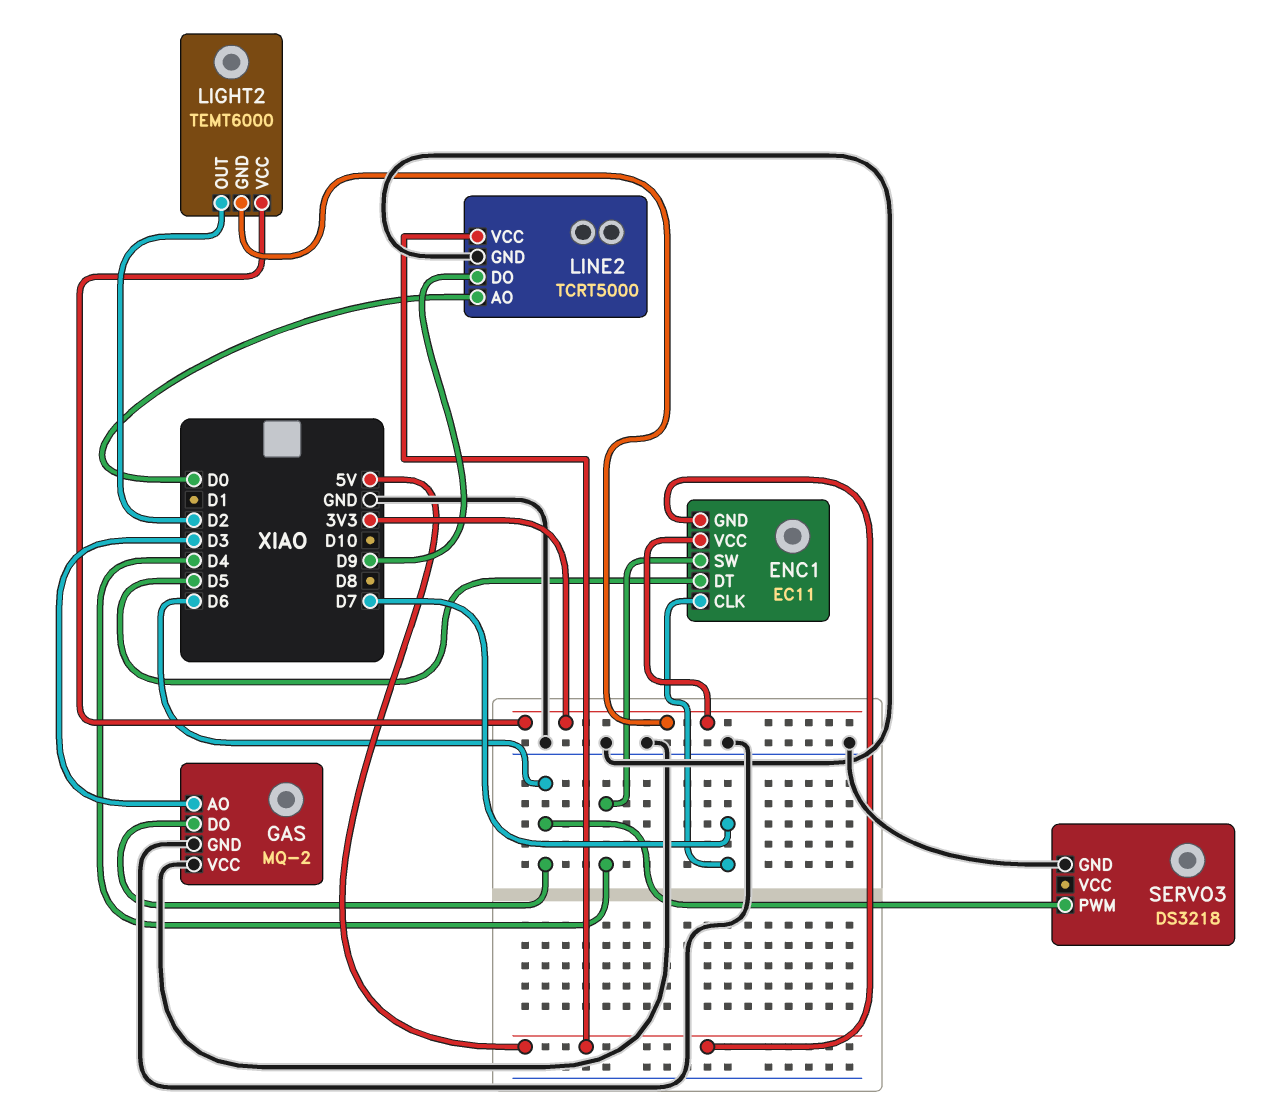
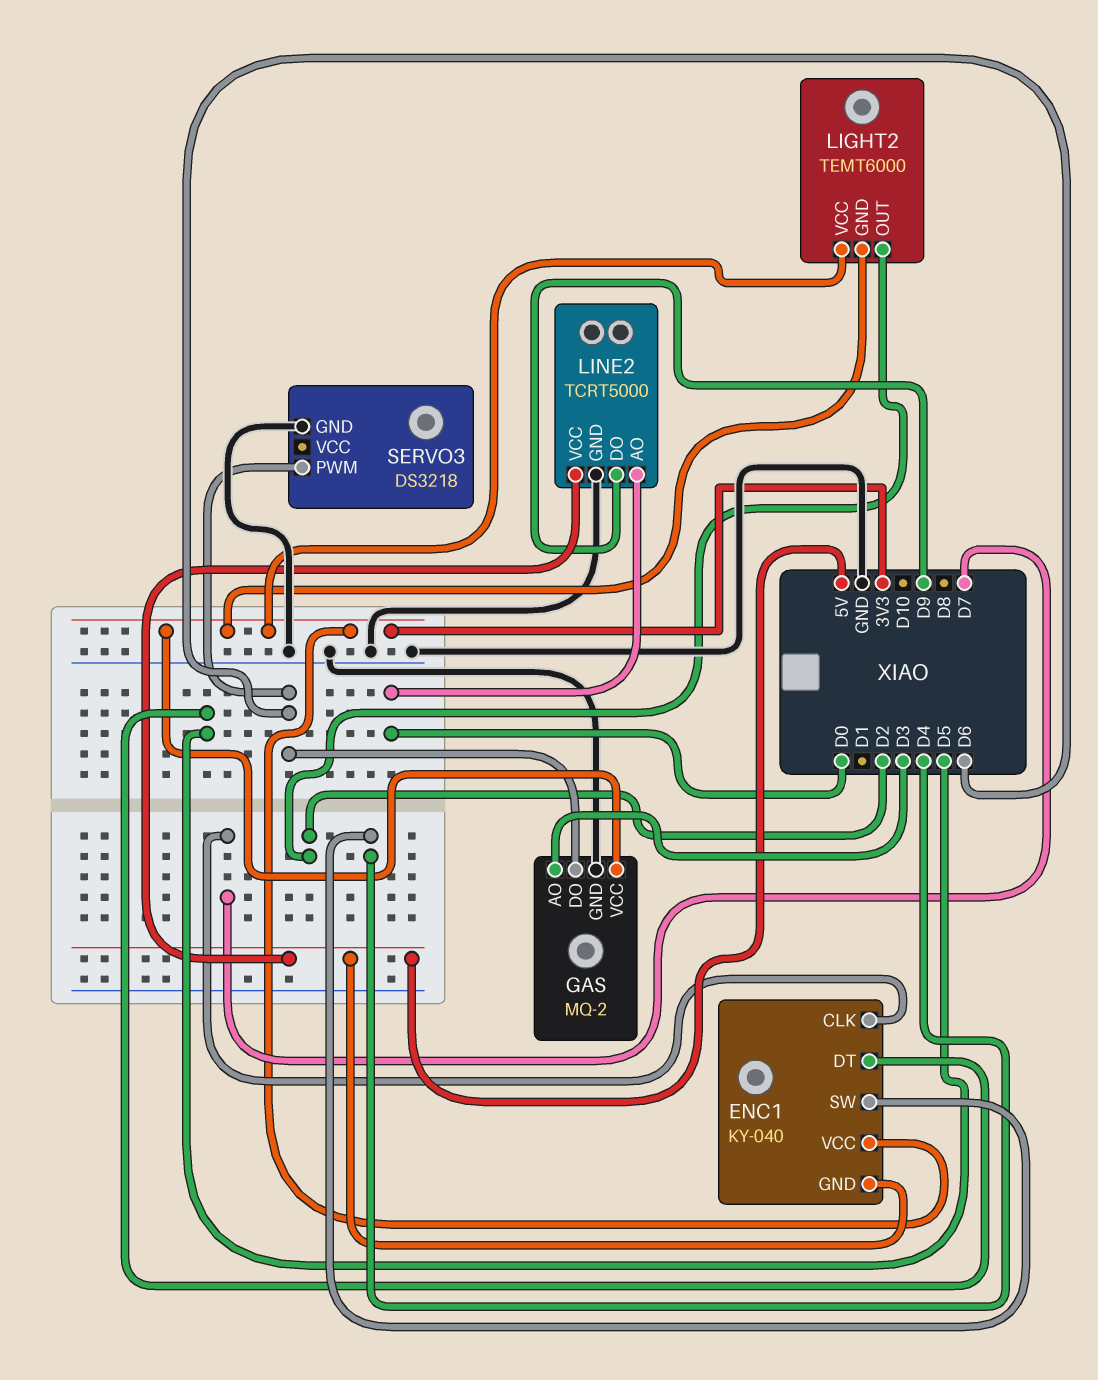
ENC1: EC11 -> KY-040
GAS pin VCC: GND -> 3V3

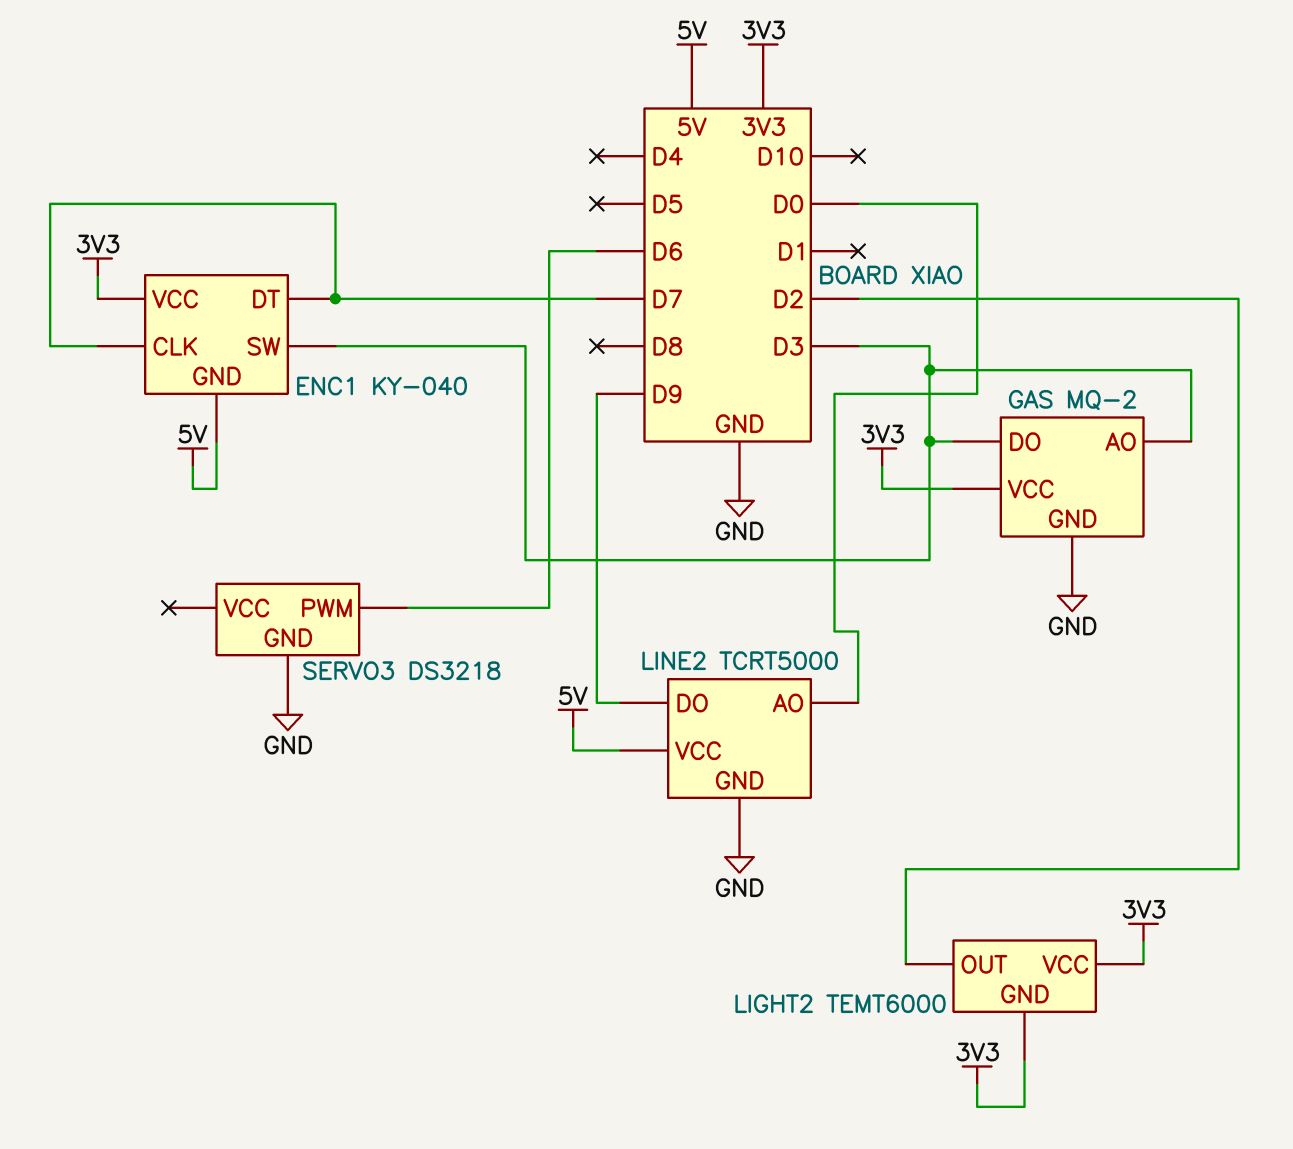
ENC1 pin DT: D5 -> D7
ENC1 pin SW: D4 -> D3
GAS pin DO: D6 -> D3

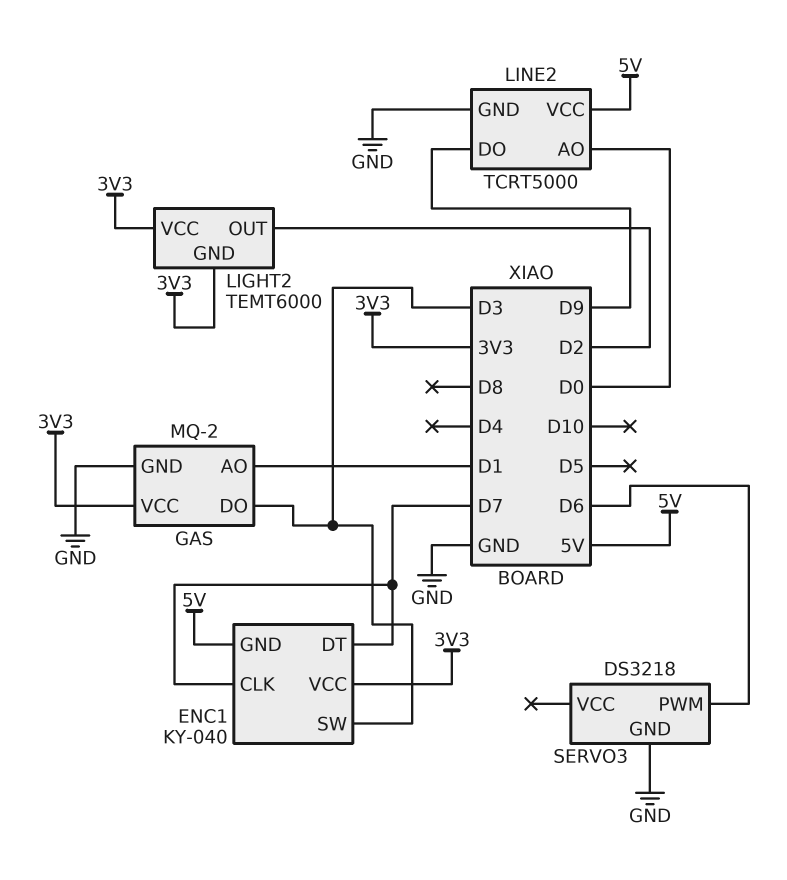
GAS pin AO: D3 -> D1

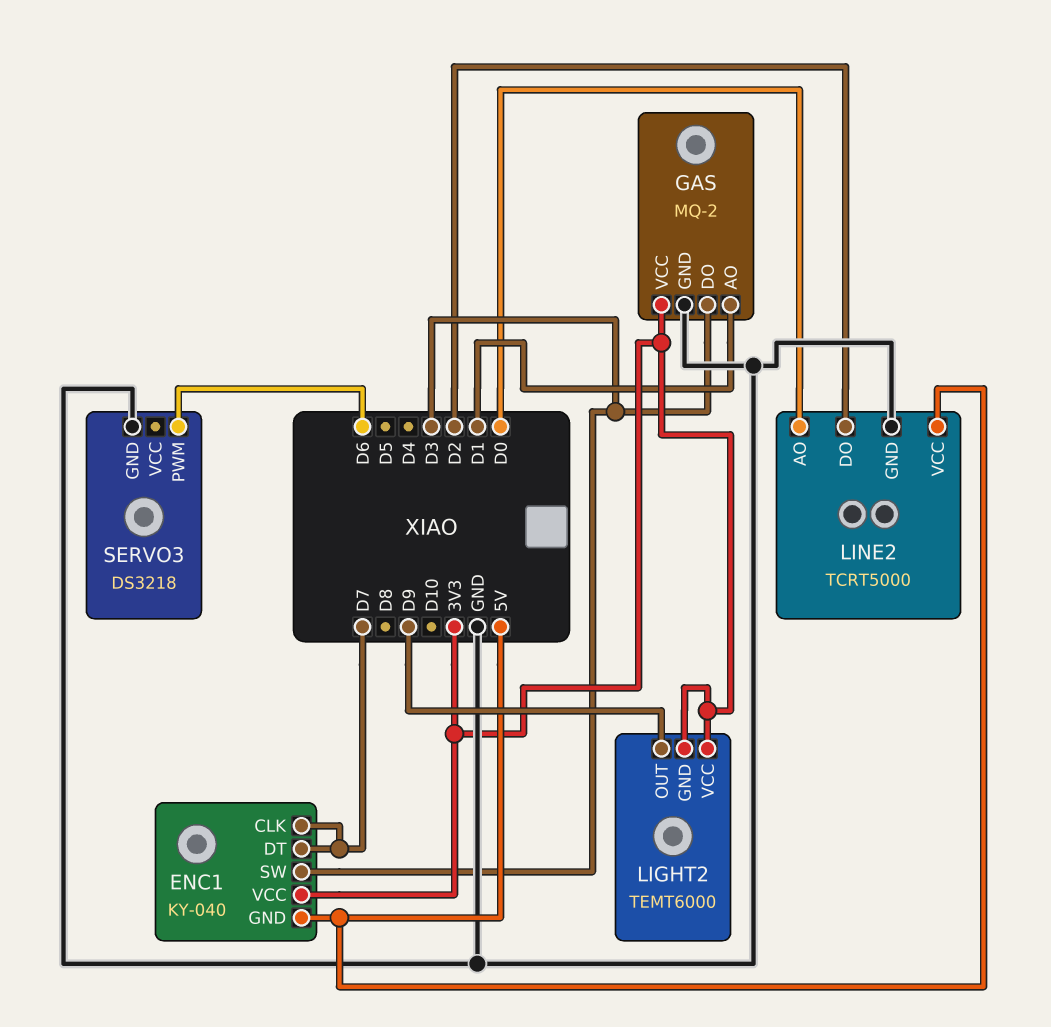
LIGHT2 pin OUT: D2 -> D9
LINE2 pin DO: D9 -> D2

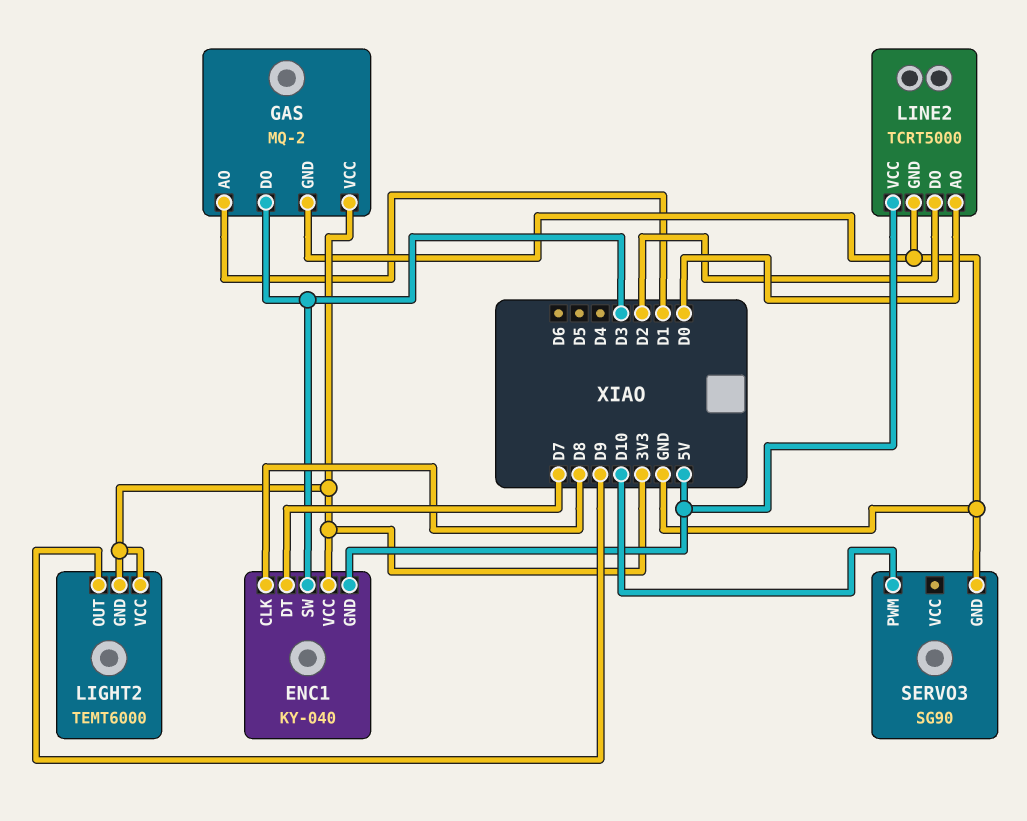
ENC1 pin CLK: D7 -> D8
SERVO3: DS3218 -> SG90
SERVO3 pin PWM: D6 -> D10

